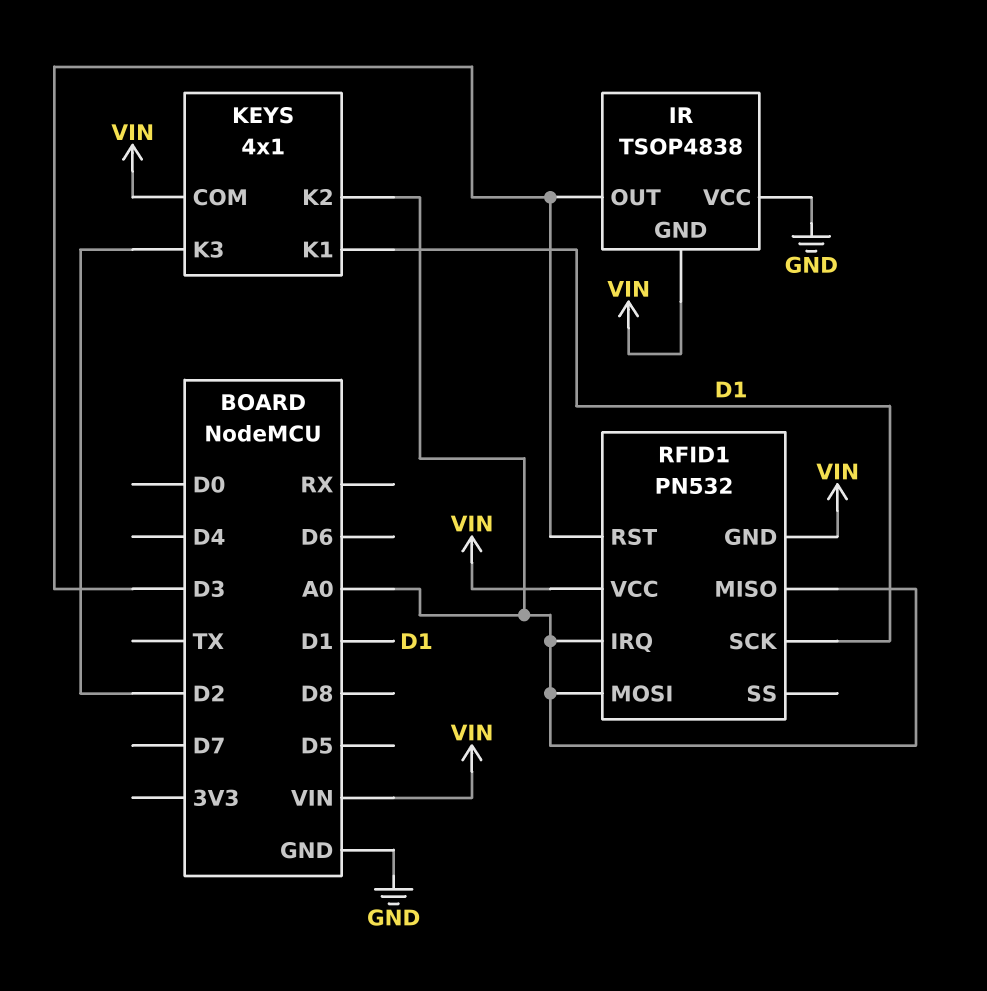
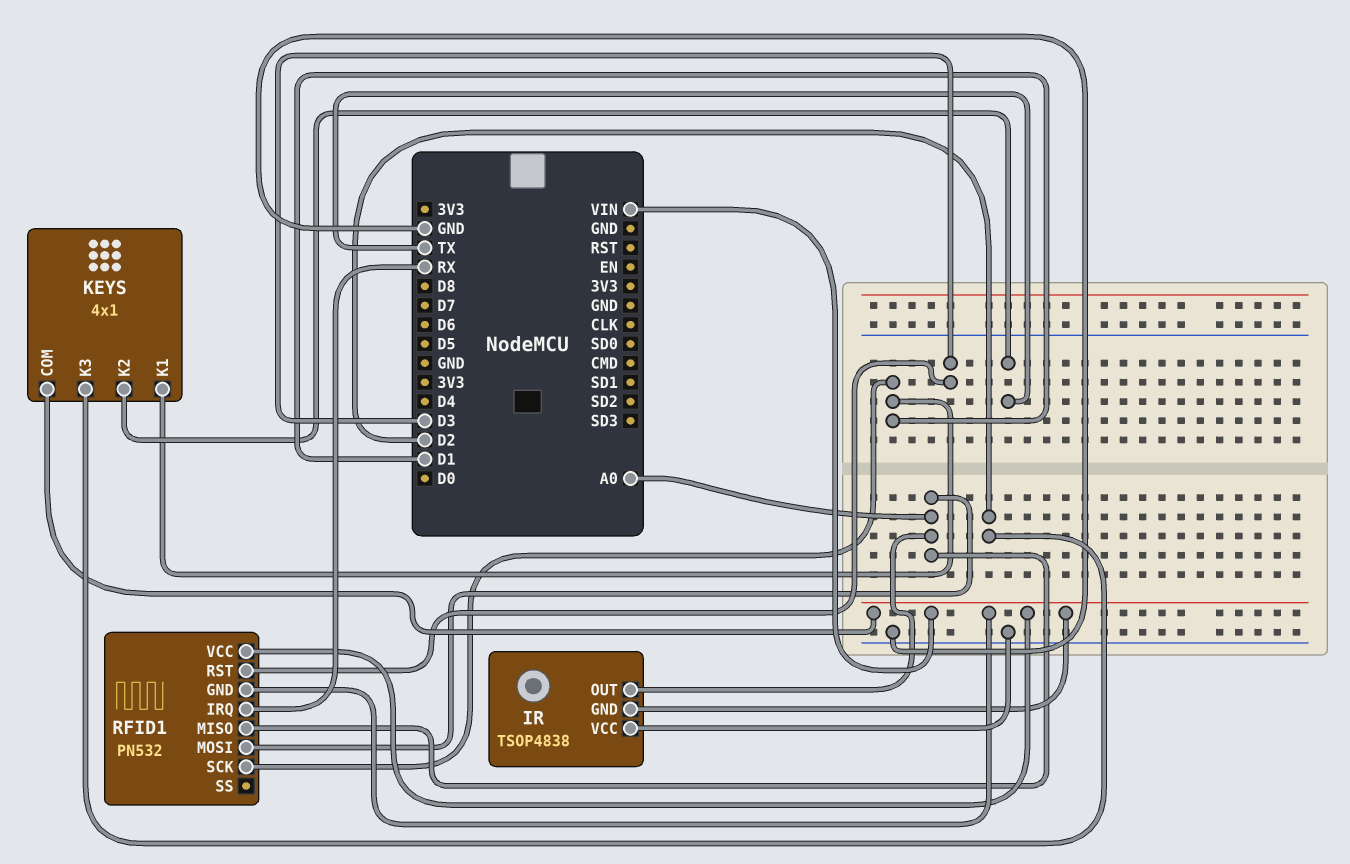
IR pin OUT: D3 -> A0
KEYS pin K2: A0 -> TX
RFID1 pin IRQ: A0 -> RX

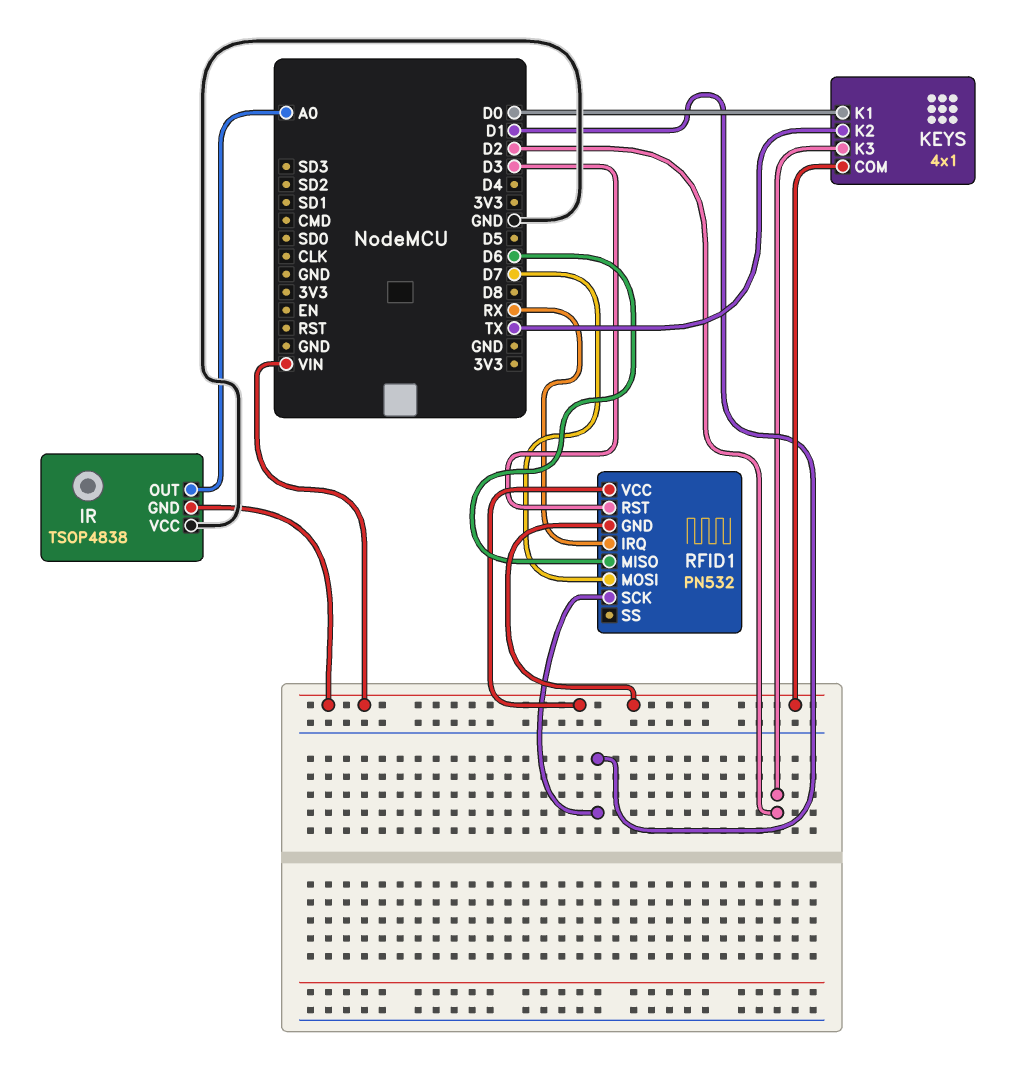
KEYS pin K1: D1 -> D0
RFID1 pin MISO: A0 -> D6
RFID1 pin MOSI: A0 -> D7

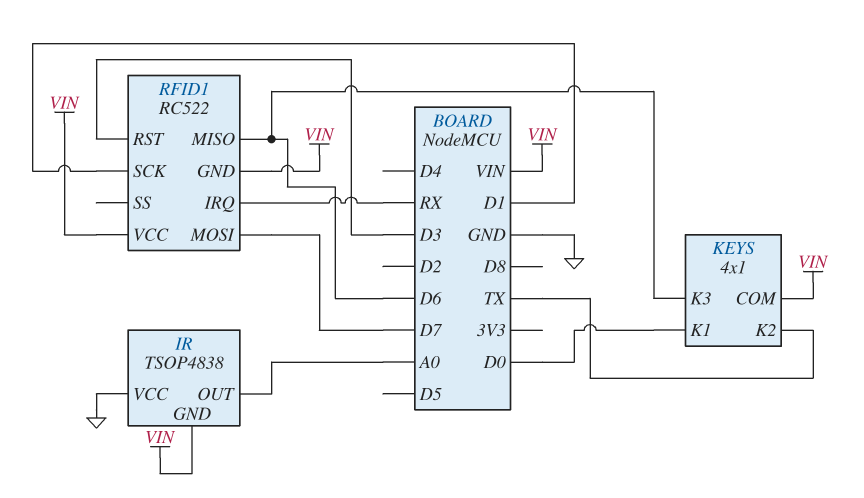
KEYS pin K3: D2 -> D6
RFID1: PN532 -> RC522

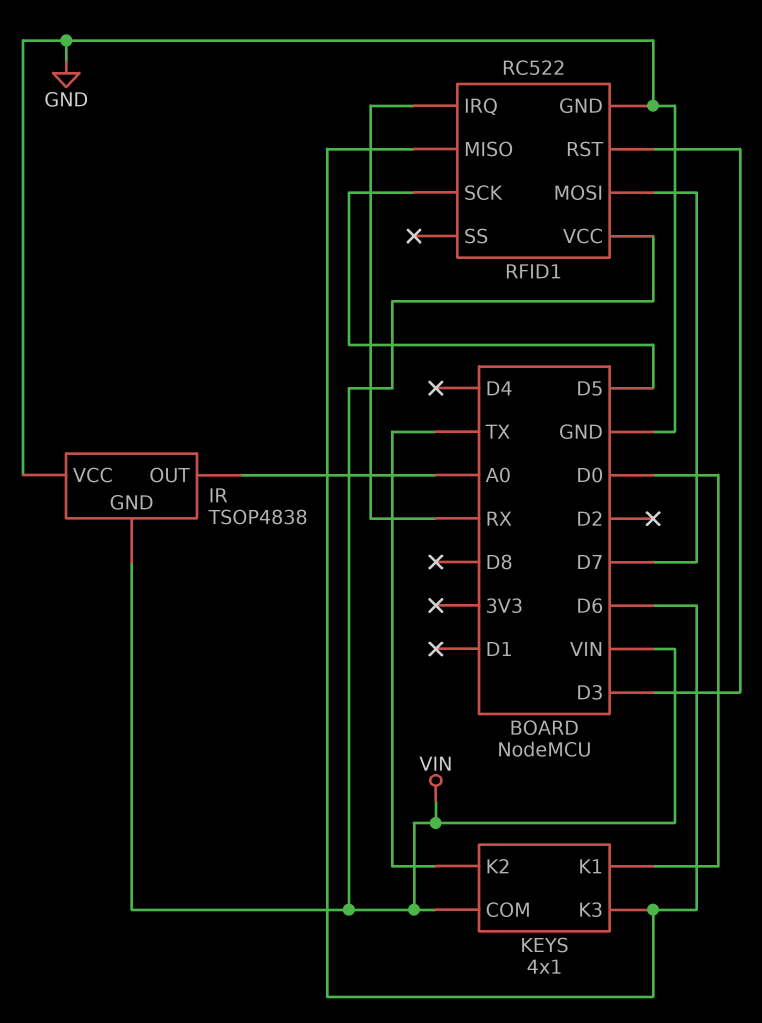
RFID1 pin GND: VIN -> GND
RFID1 pin SCK: D1 -> D5

